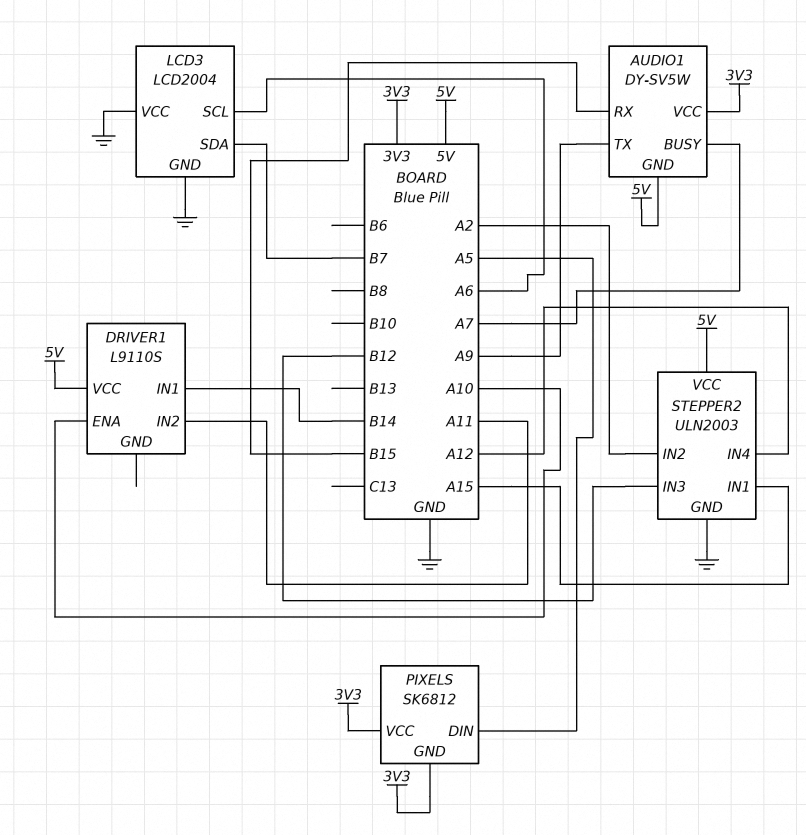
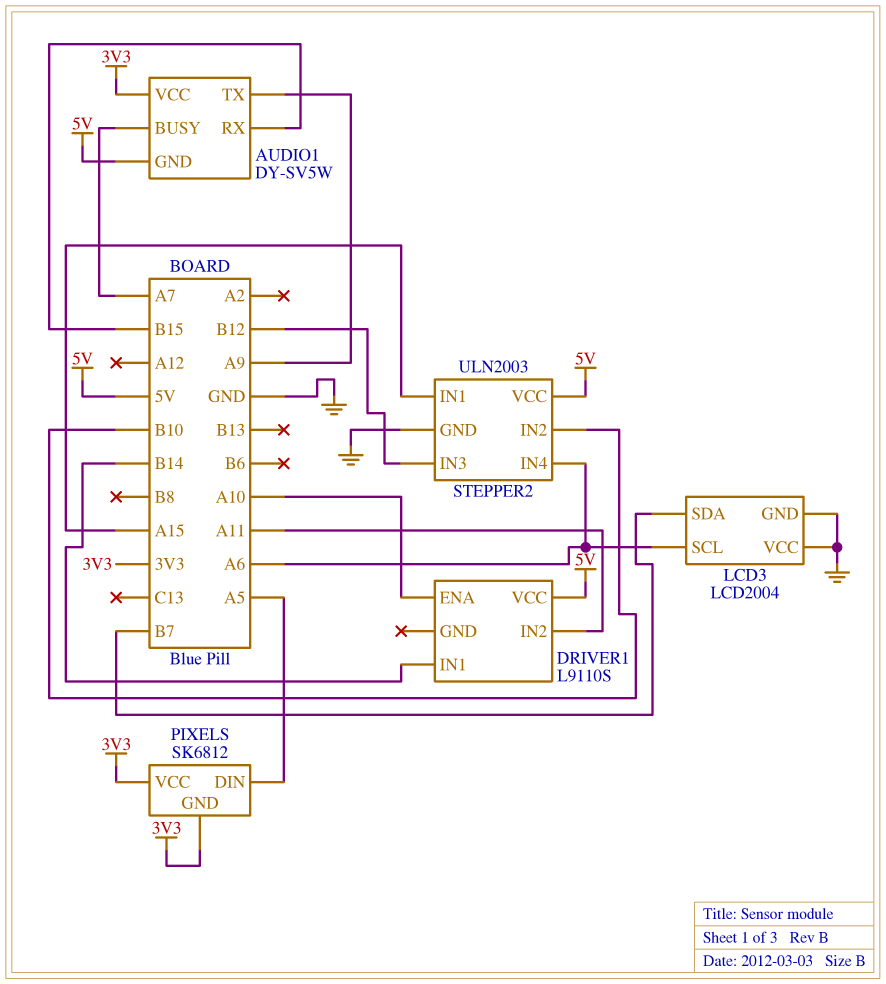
STEPPER2 pin IN2: A2 -> B10
STEPPER2 pin IN4: A12 -> A6

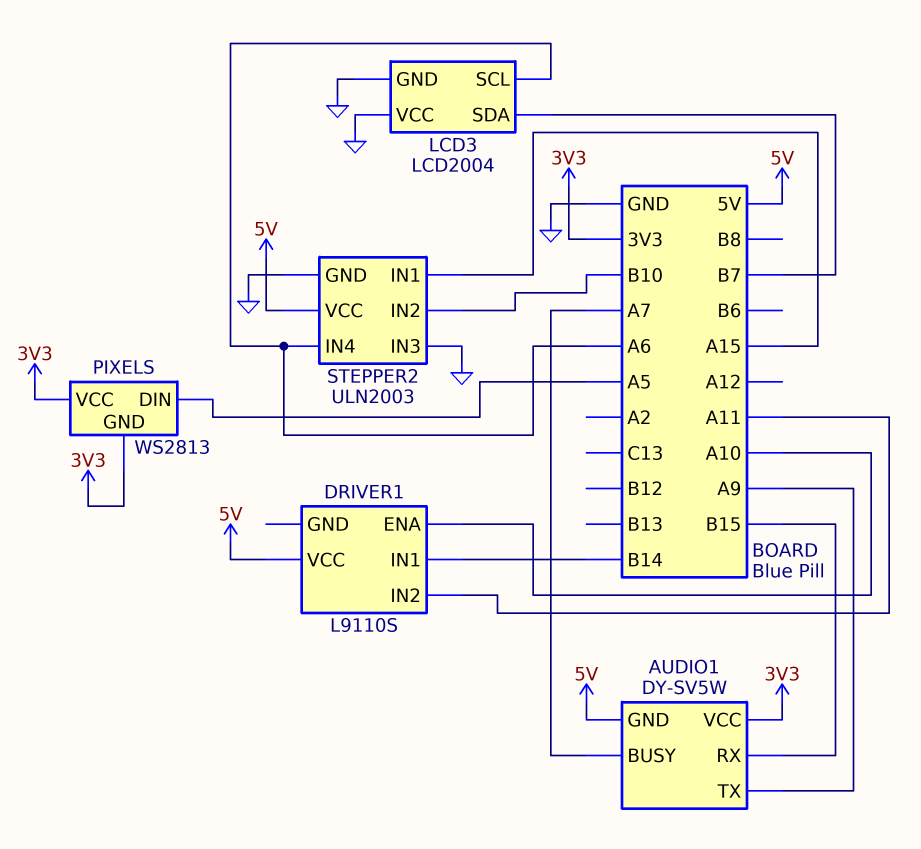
PIXELS: SK6812 -> WS2813
STEPPER2 pin IN3: B12 -> GND

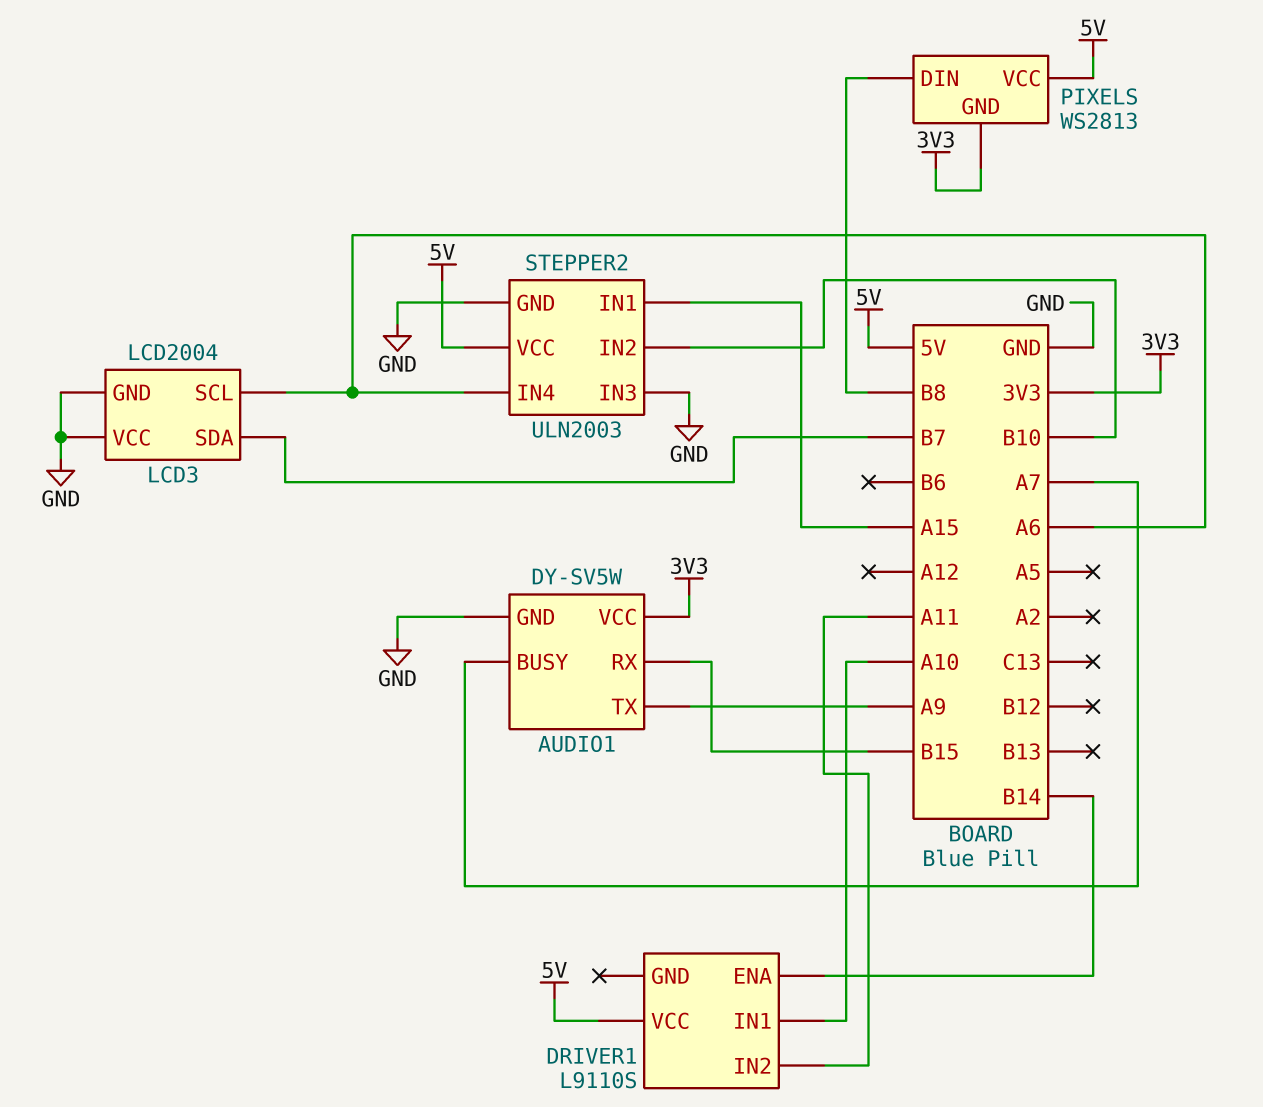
AUDIO1 pin GND: 5V -> GND
DRIVER1 pin ENA: A10 -> B14
DRIVER1 pin IN1: B14 -> A10
PIXELS pin DIN: A5 -> B8
PIXELS pin VCC: 3V3 -> 5V

